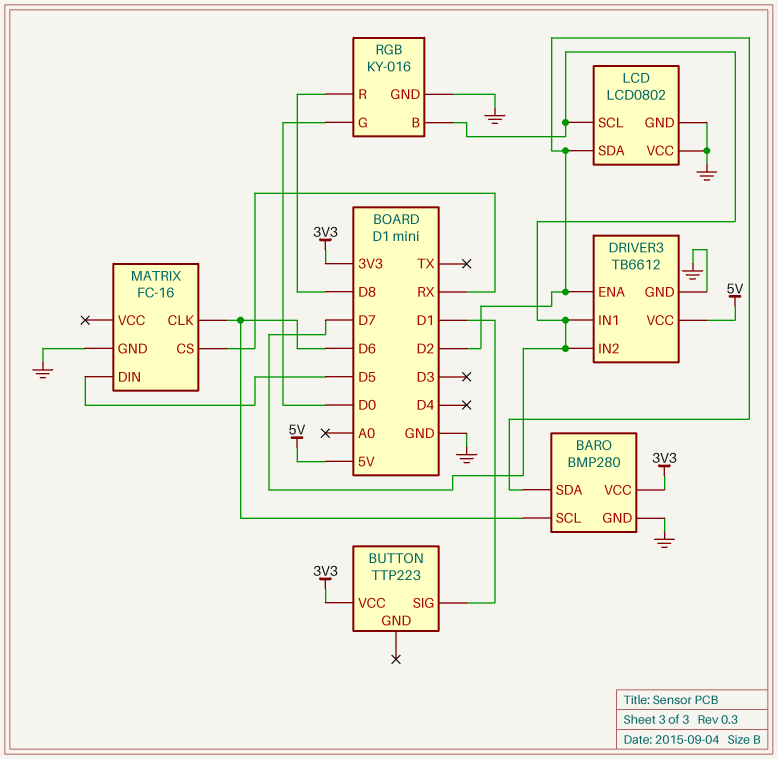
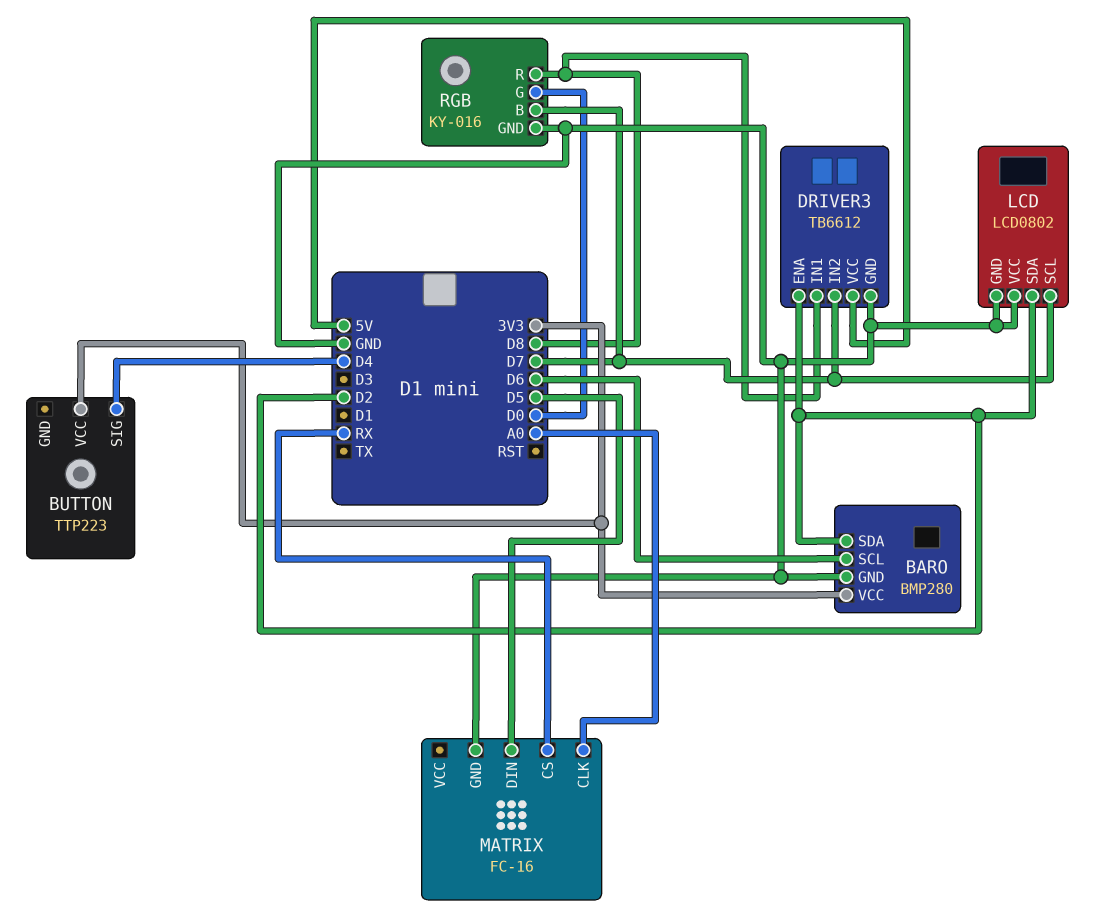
BUTTON pin SIG: D1 -> D4
DRIVER3 pin IN1: D7 -> D8
MATRIX pin CLK: D6 -> A0

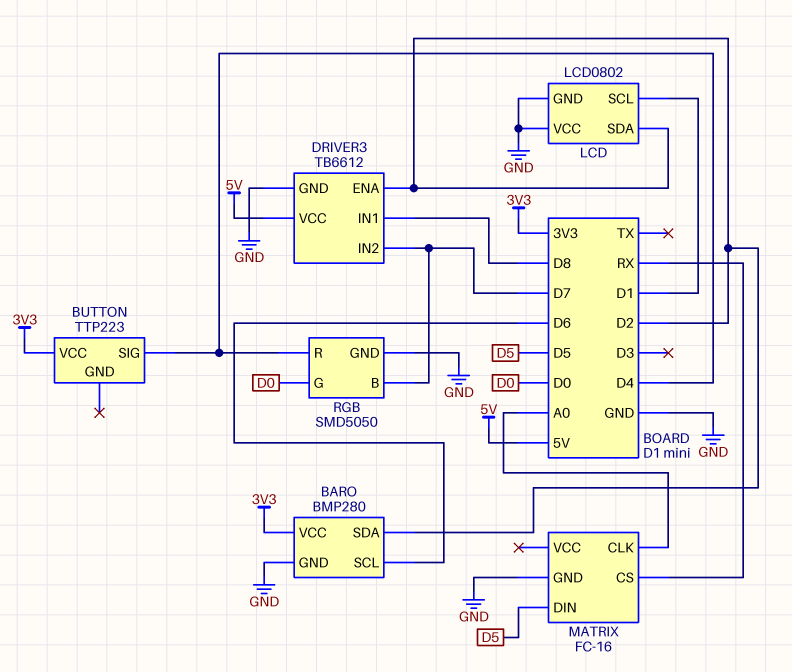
LCD pin SCL: D7 -> D1
RGB: KY-016 -> SMD5050
RGB pin R: D8 -> D4

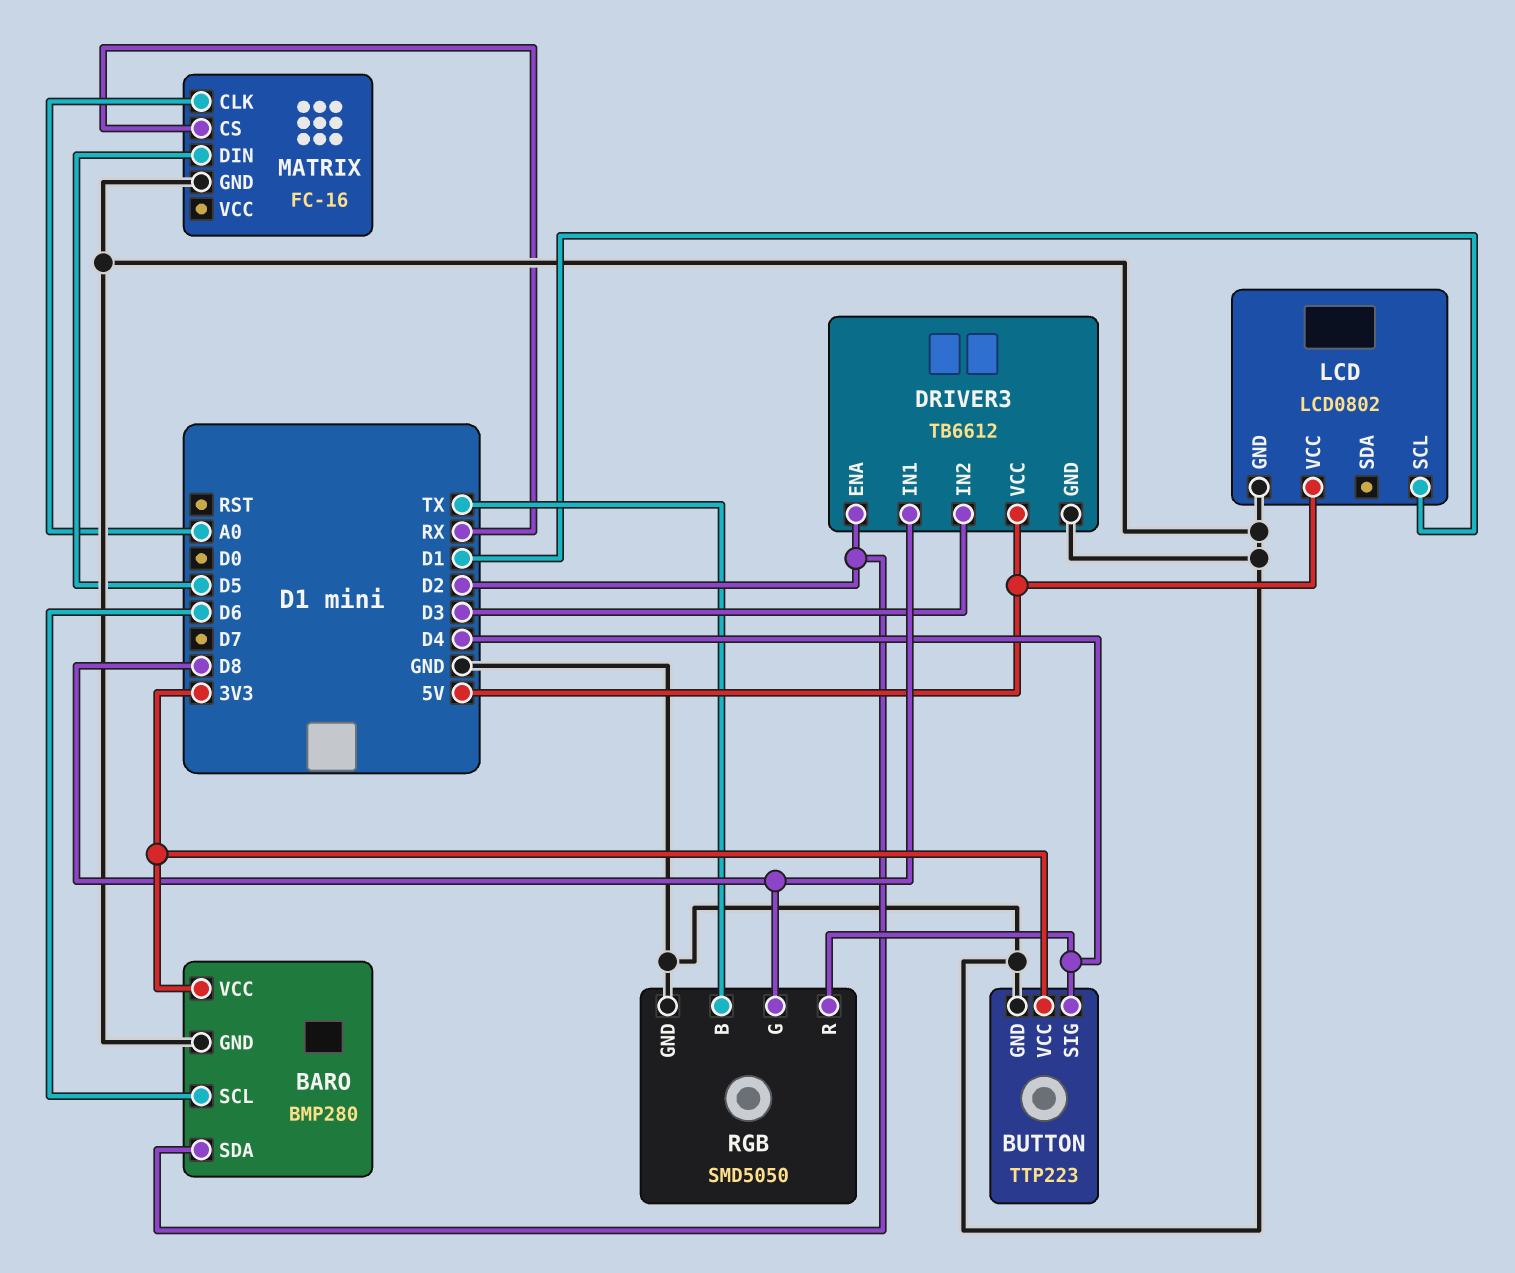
BUTTON pin GND: none -> GND
DRIVER3 pin IN2: D7 -> D3
LCD pin SDA: D2 -> none
LCD pin VCC: GND -> 5V
RGB pin B: D7 -> TX
RGB pin G: D0 -> D8

